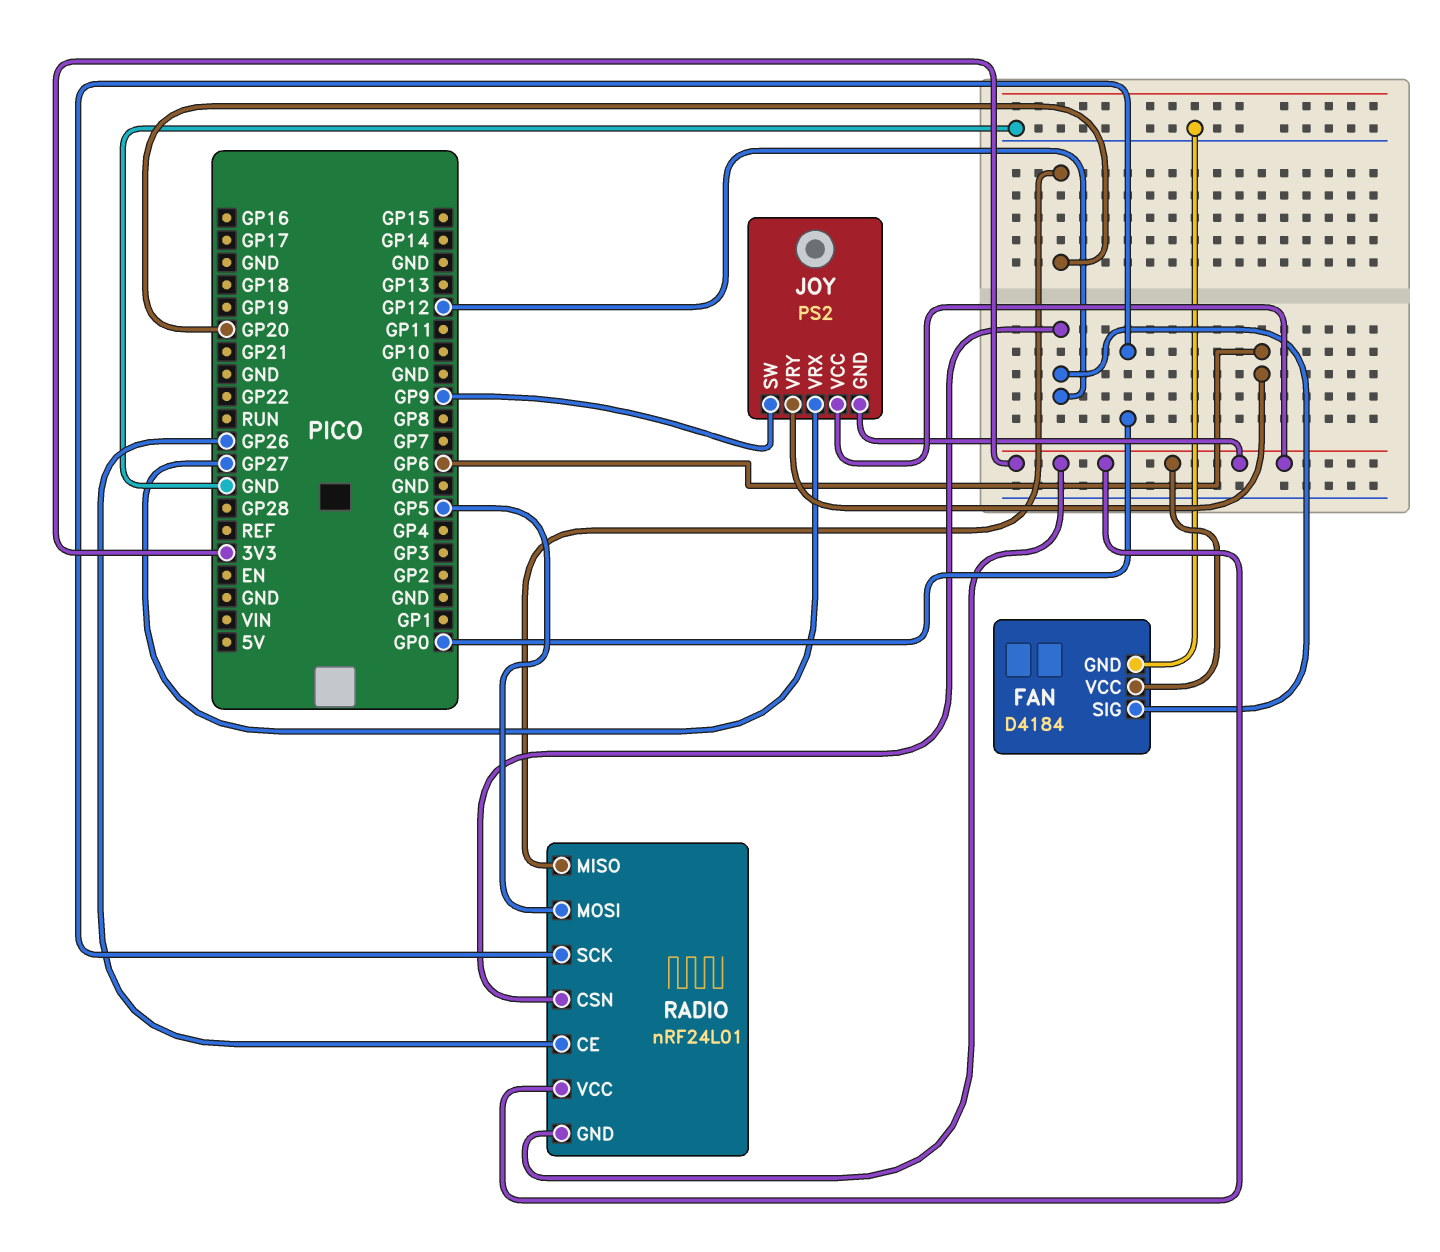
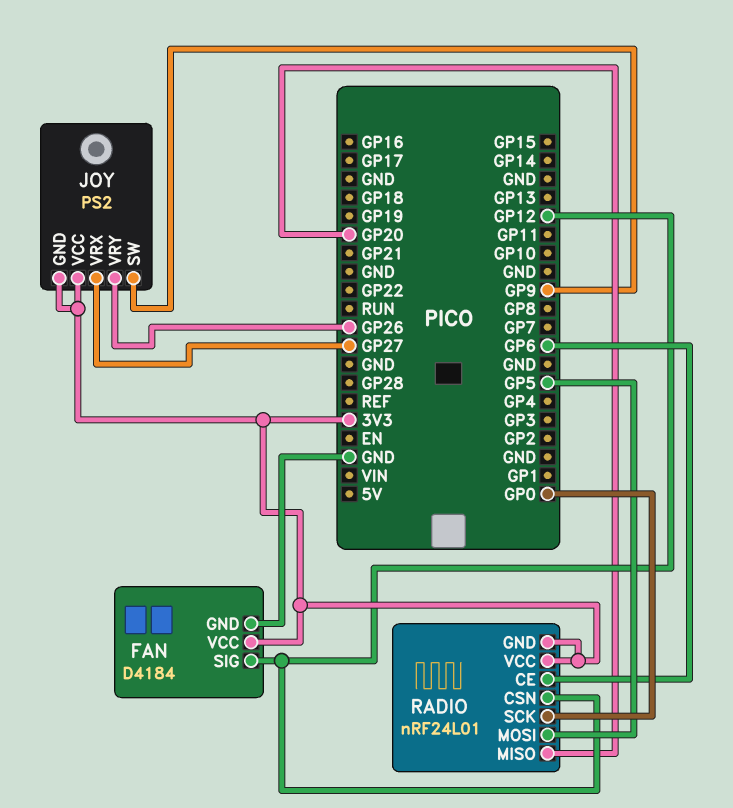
JOY pin VRY: GP6 -> GP26
RADIO pin CE: GP26 -> GP6

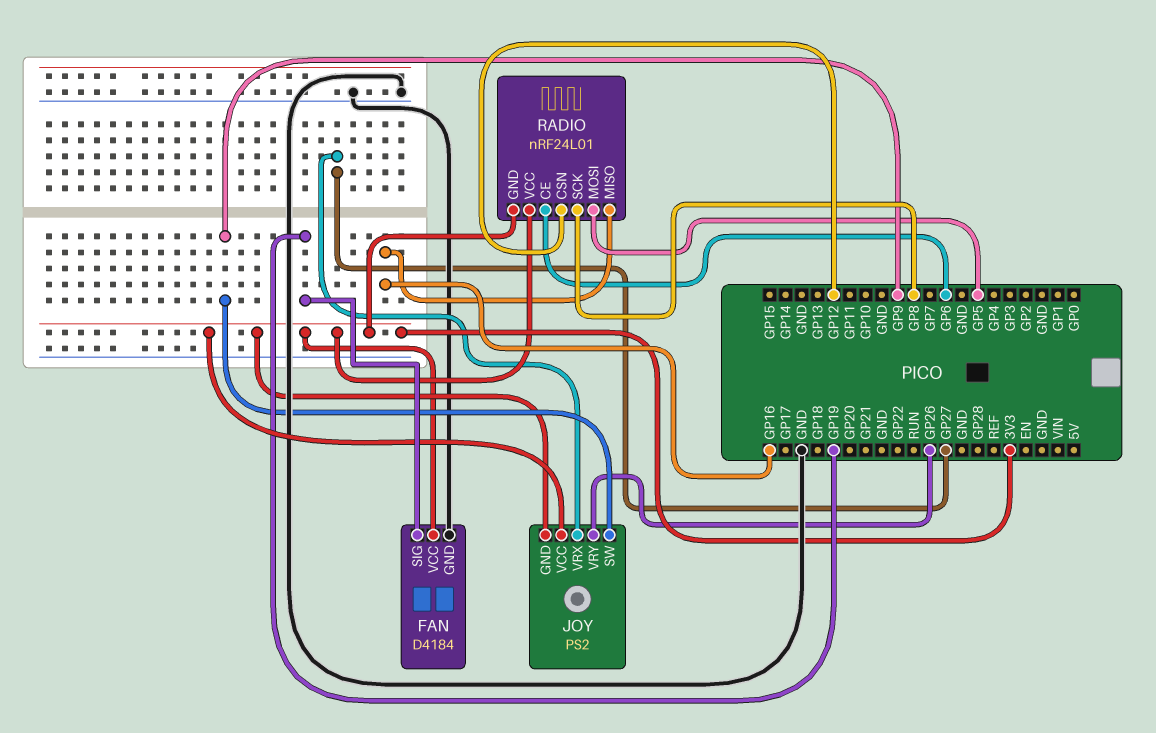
FAN pin SIG: GP12 -> GP19
RADIO pin MISO: GP20 -> GP16
RADIO pin SCK: GP0 -> GP8

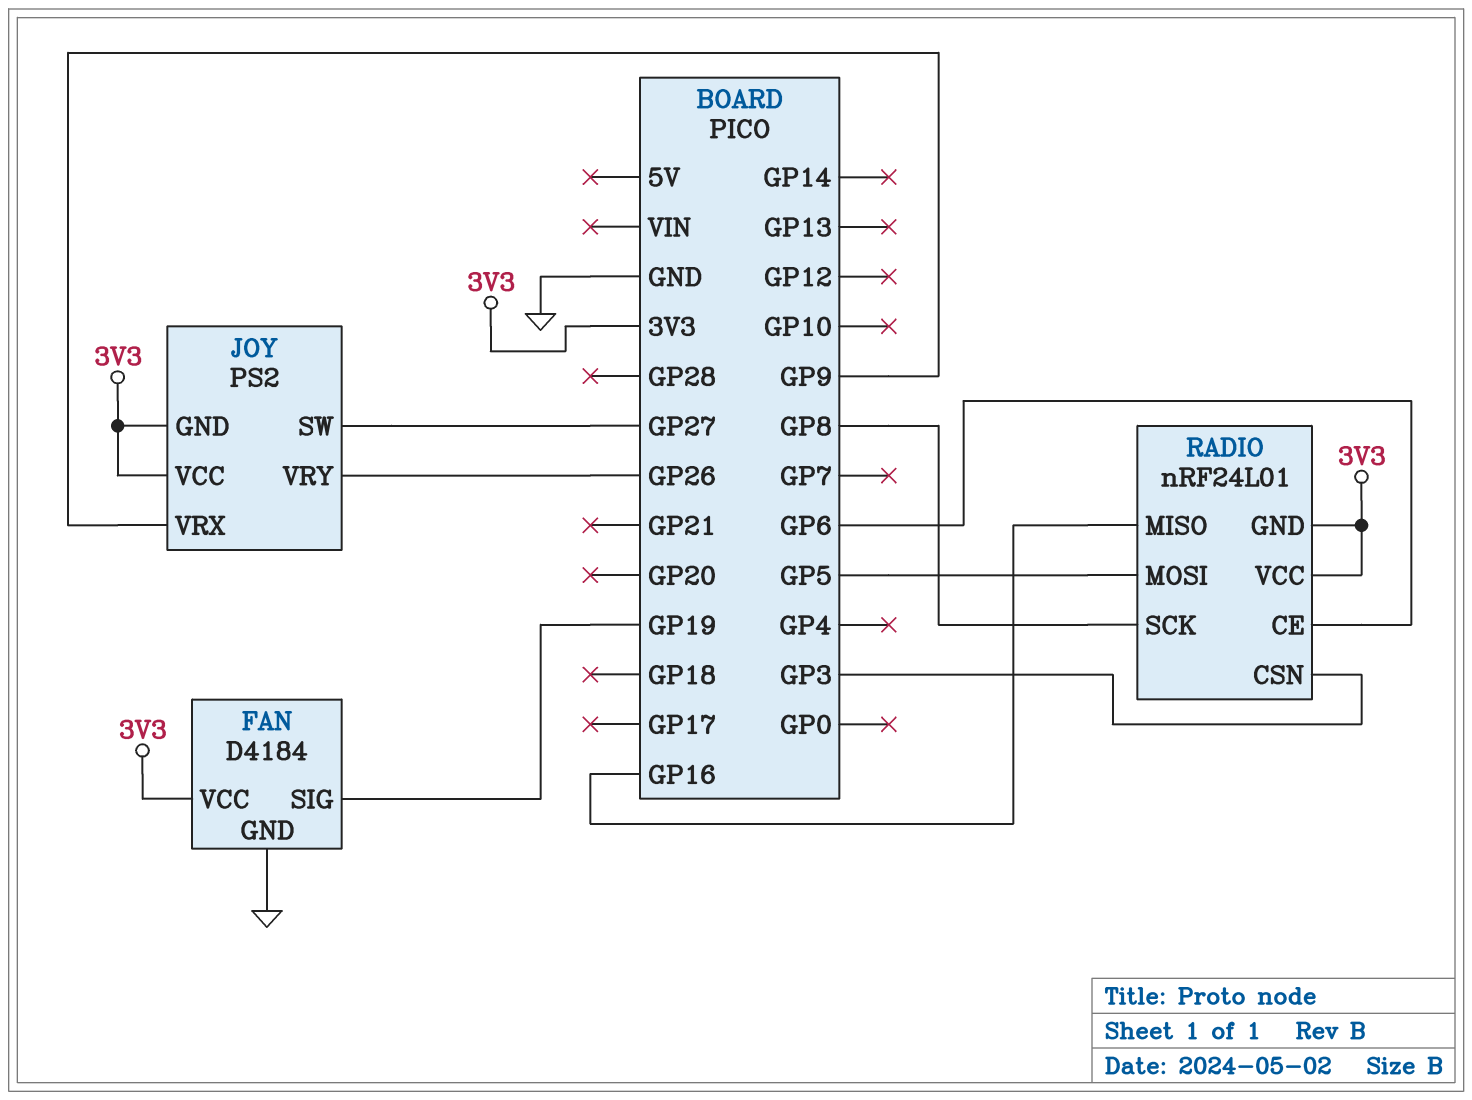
JOY pin SW: GP9 -> GP27
JOY pin VRX: GP27 -> GP9
RADIO pin CSN: GP12 -> GP3

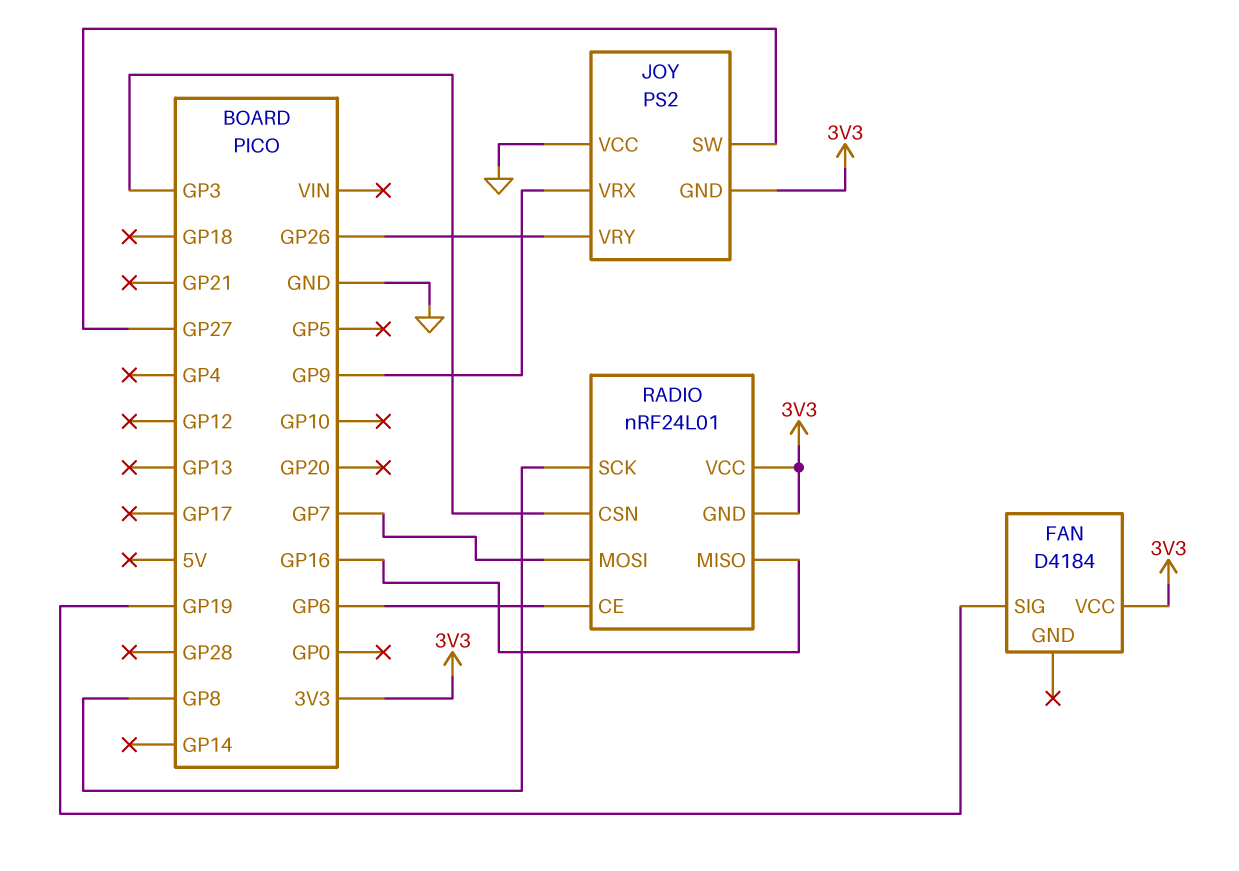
FAN pin GND: GND -> none
JOY pin VCC: 3V3 -> GND
RADIO pin MOSI: GP5 -> GP7

